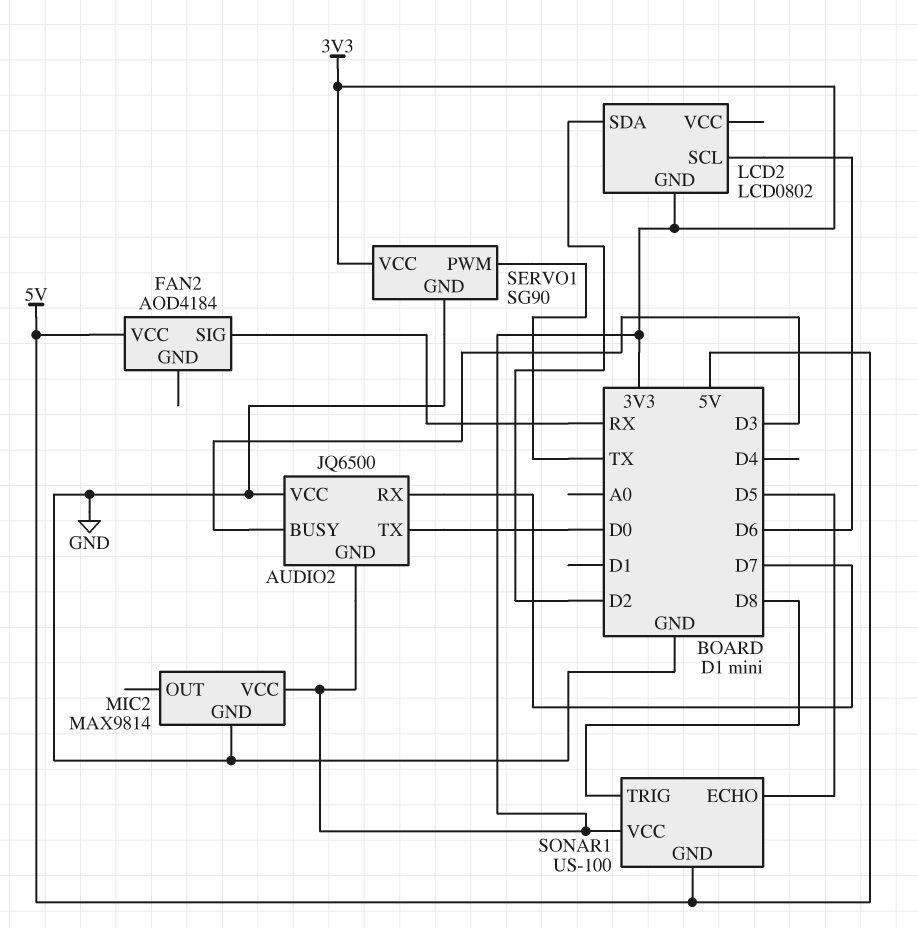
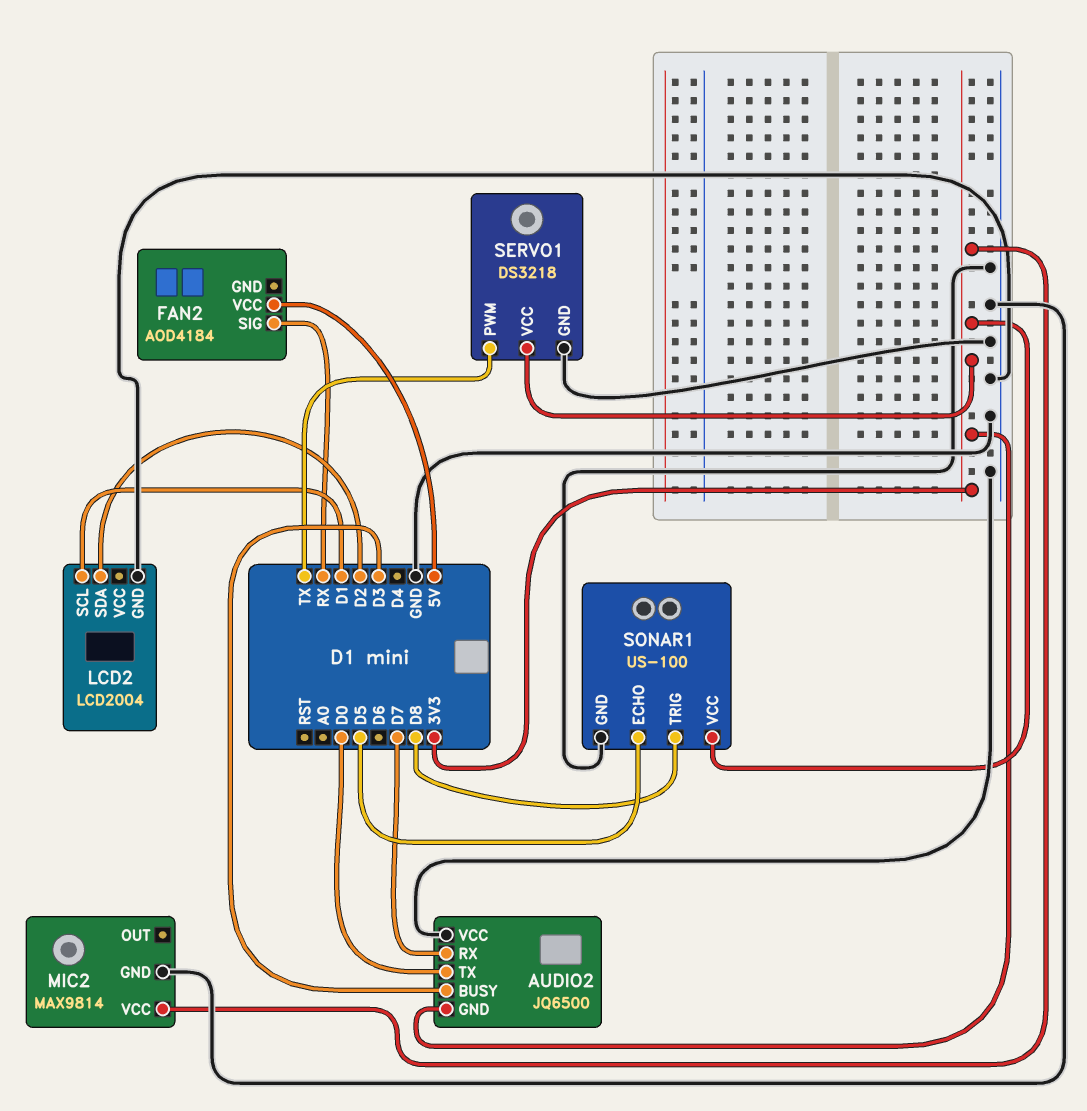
LCD2: LCD0802 -> LCD2004
LCD2 pin GND: 3V3 -> GND
LCD2 pin SCL: D6 -> D1
SERVO1: SG90 -> DS3218
SONAR1 pin GND: 5V -> GND

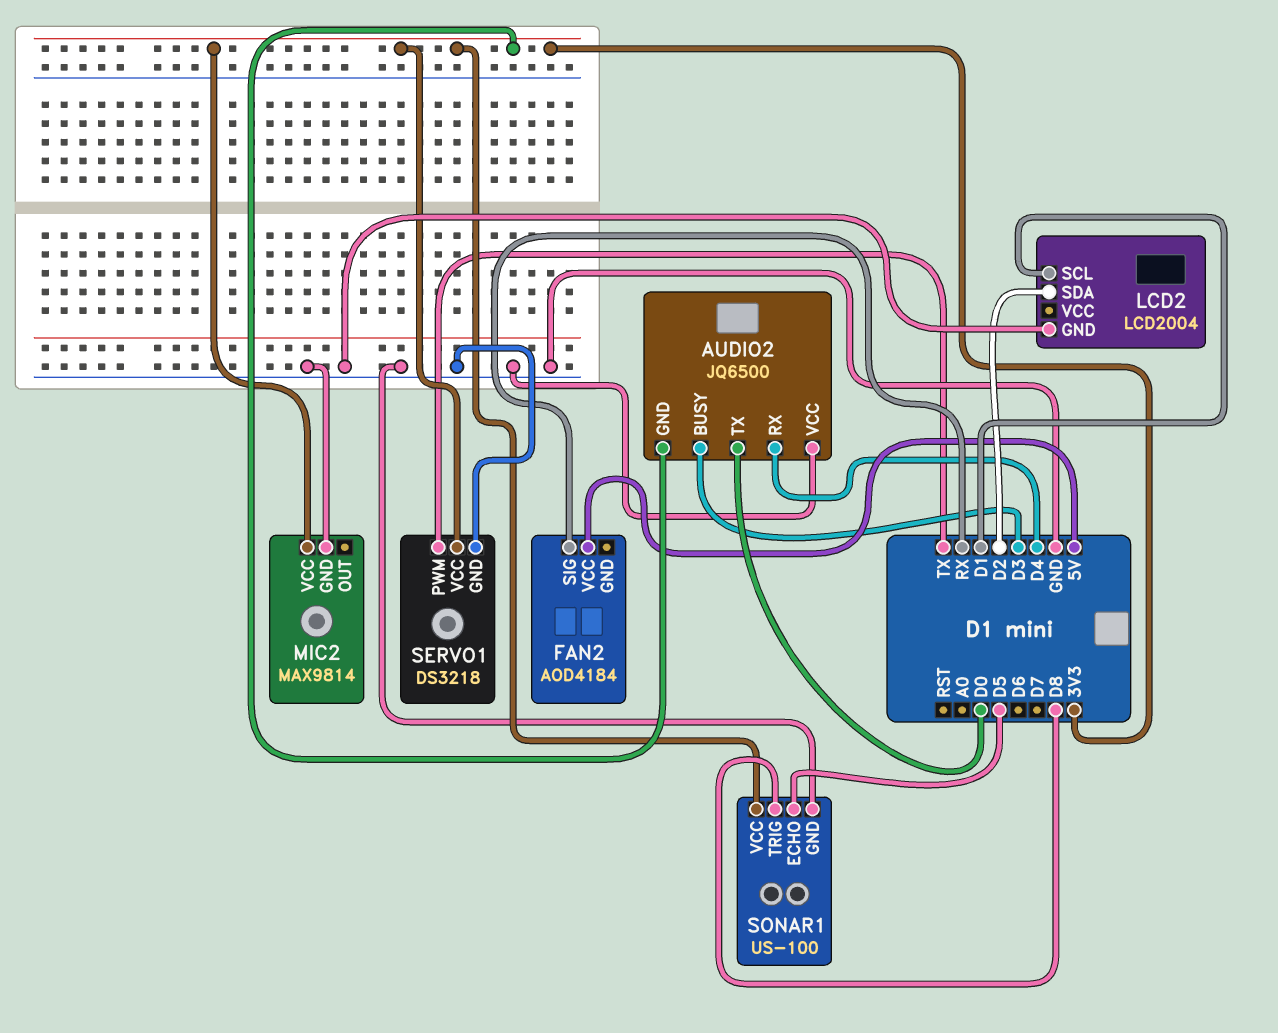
AUDIO2 pin RX: D7 -> D4

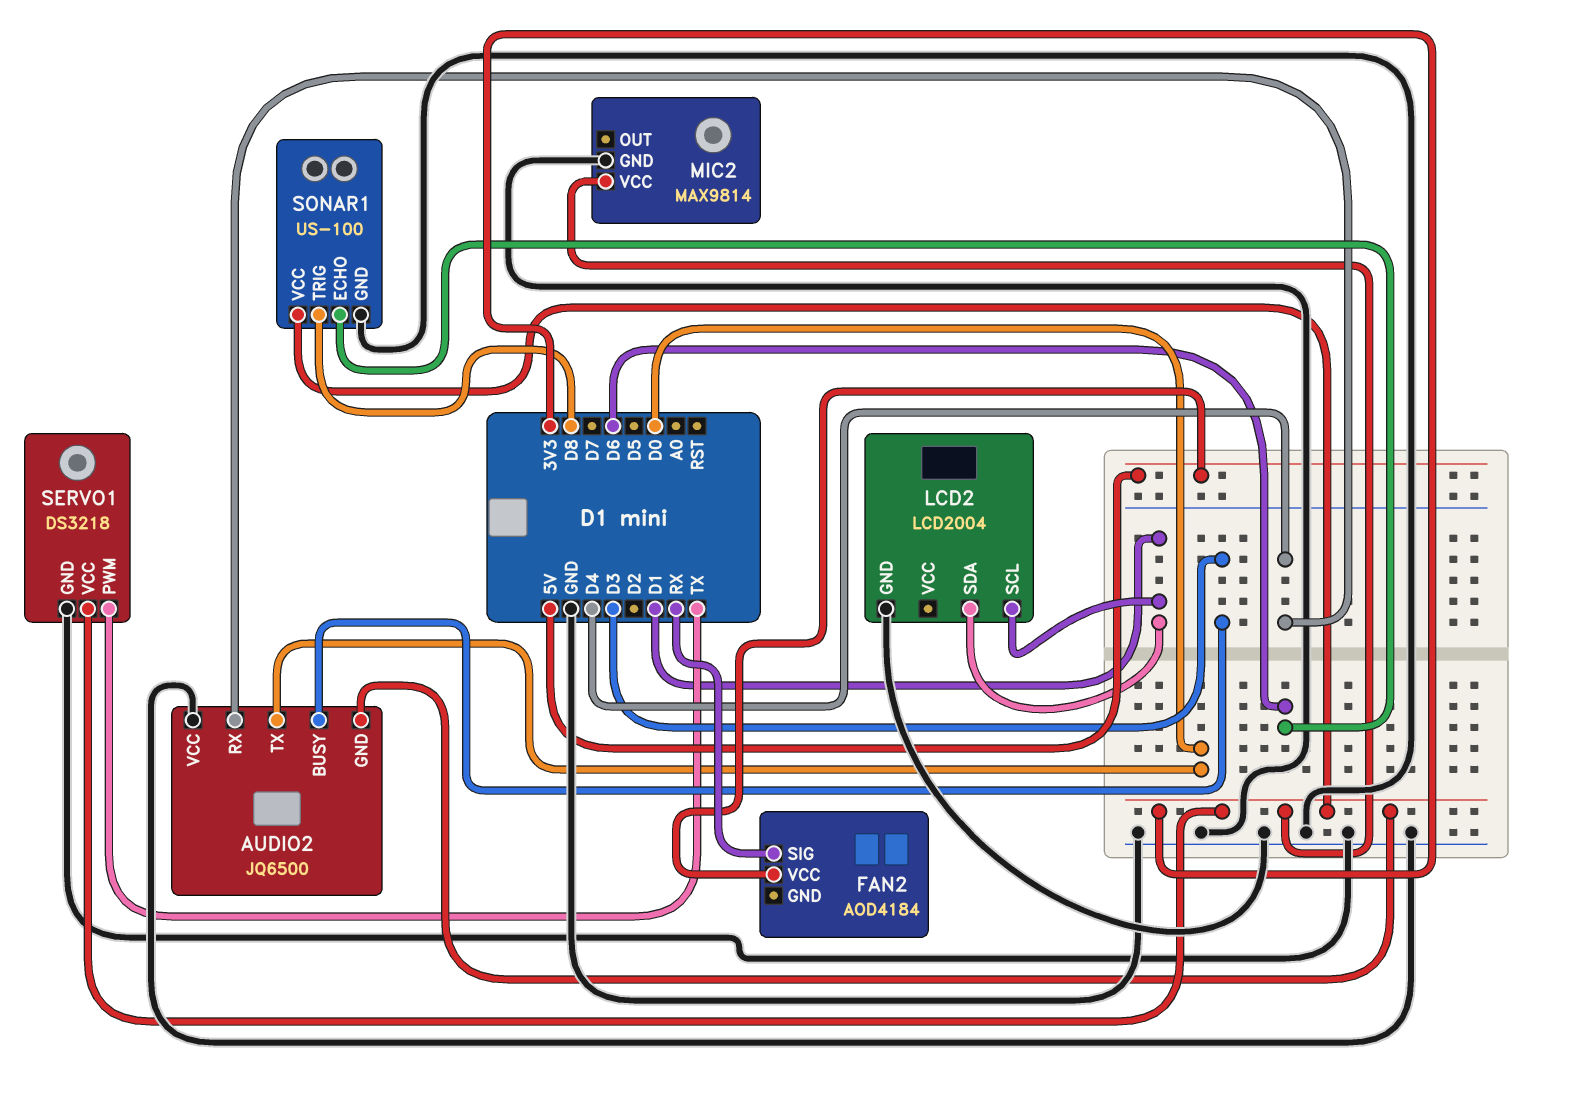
LCD2 pin SDA: D2 -> D1
SONAR1 pin ECHO: D5 -> D6

